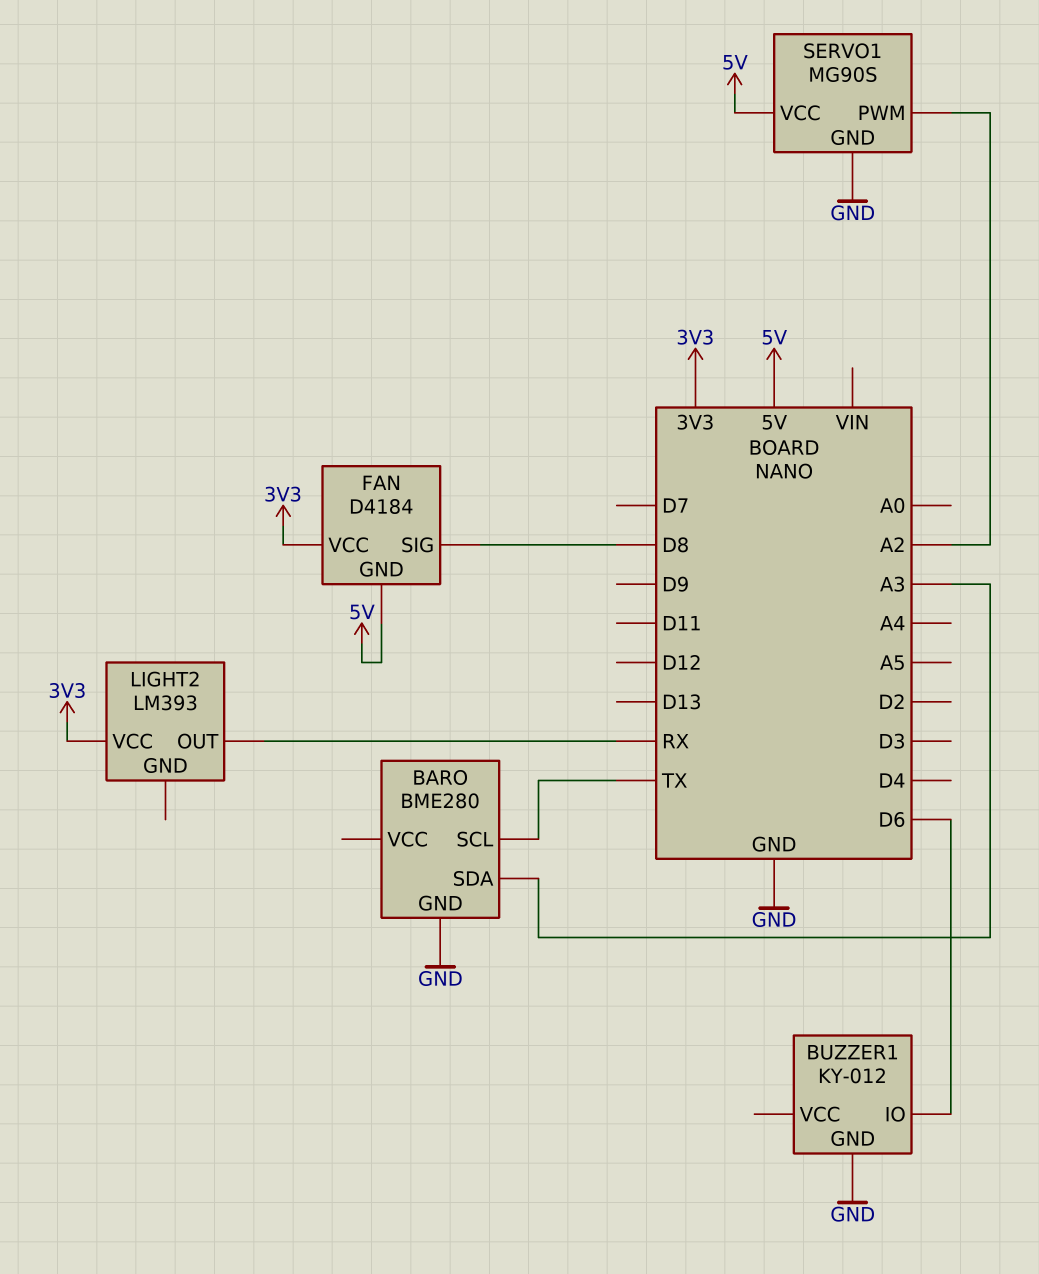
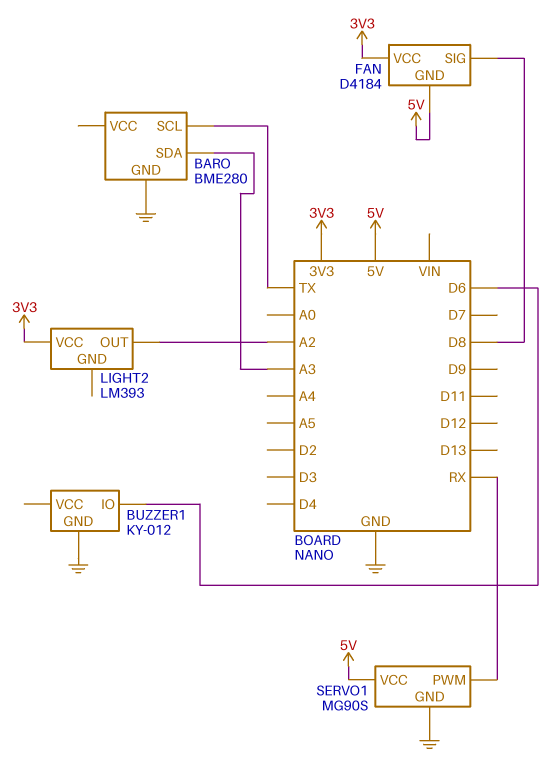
LIGHT2 pin OUT: RX -> A2
SERVO1 pin PWM: A2 -> RX

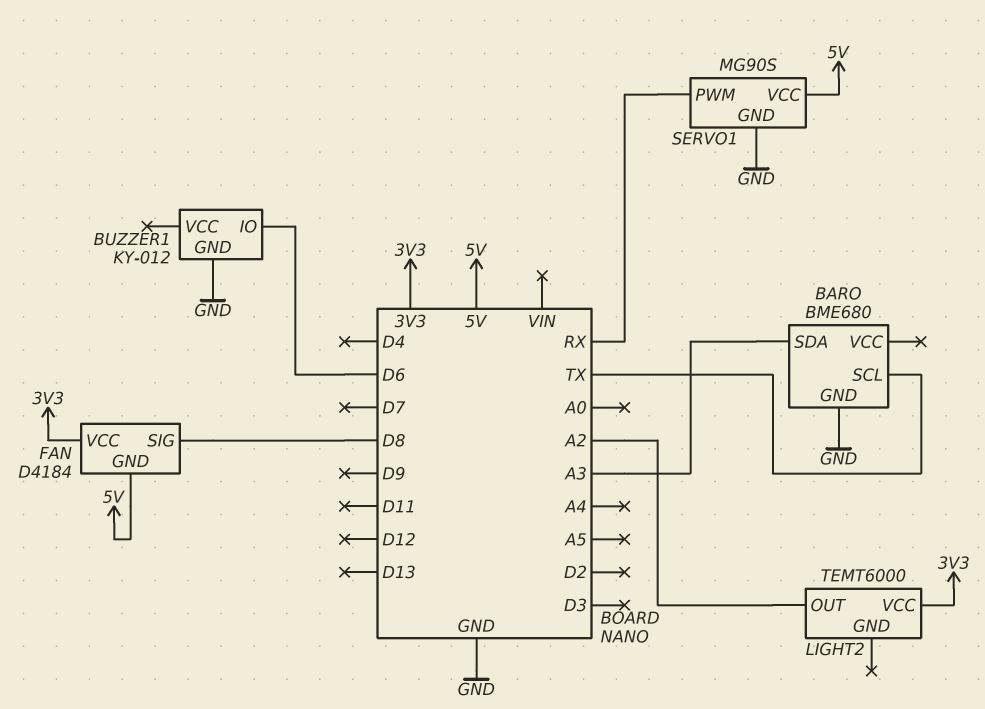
BARO: BME280 -> BME680
LIGHT2: LM393 -> TEMT6000

